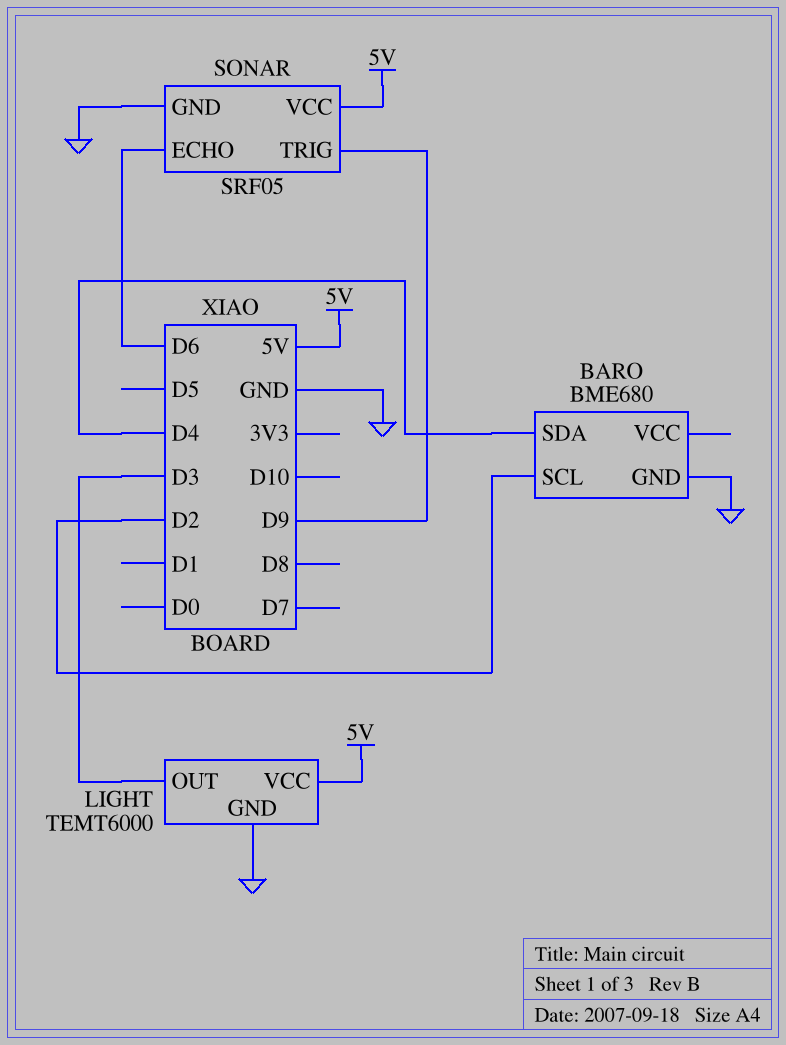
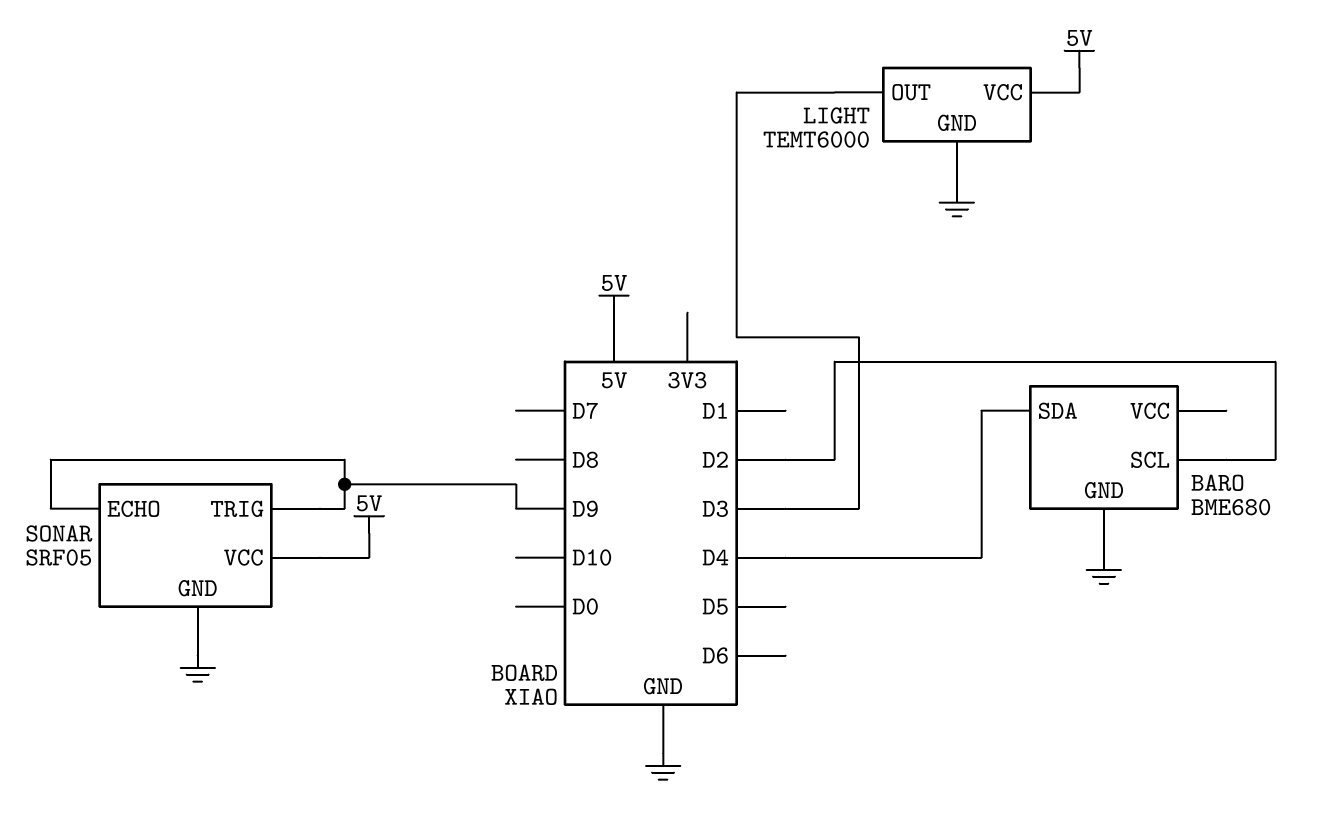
SONAR pin ECHO: D6 -> D9

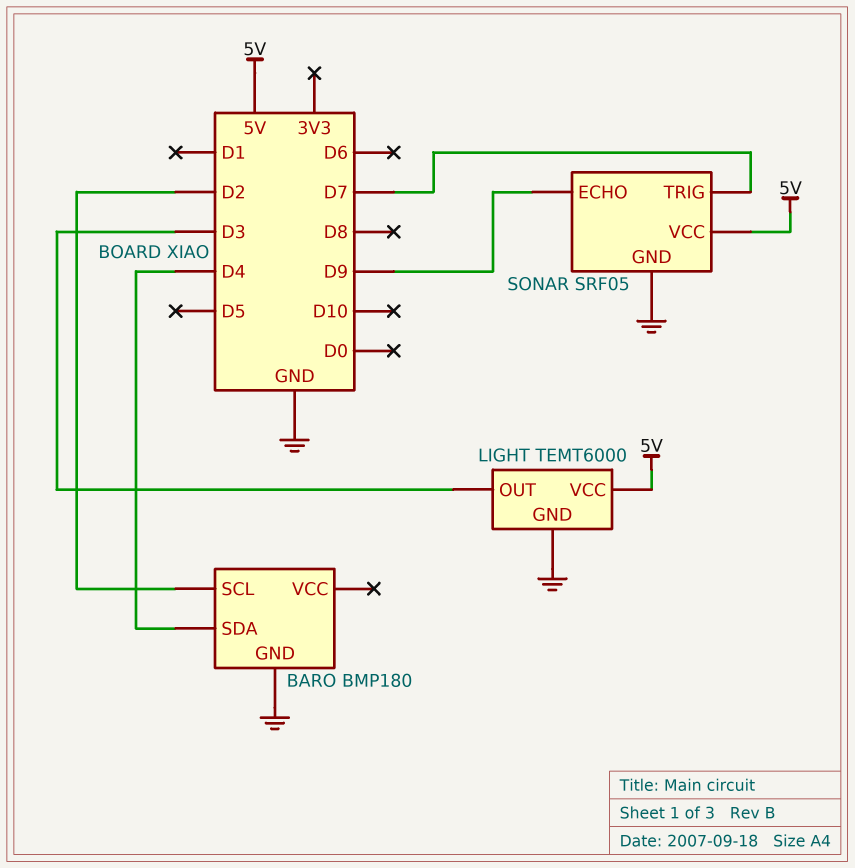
BARO: BME680 -> BMP180
SONAR pin TRIG: D9 -> D7

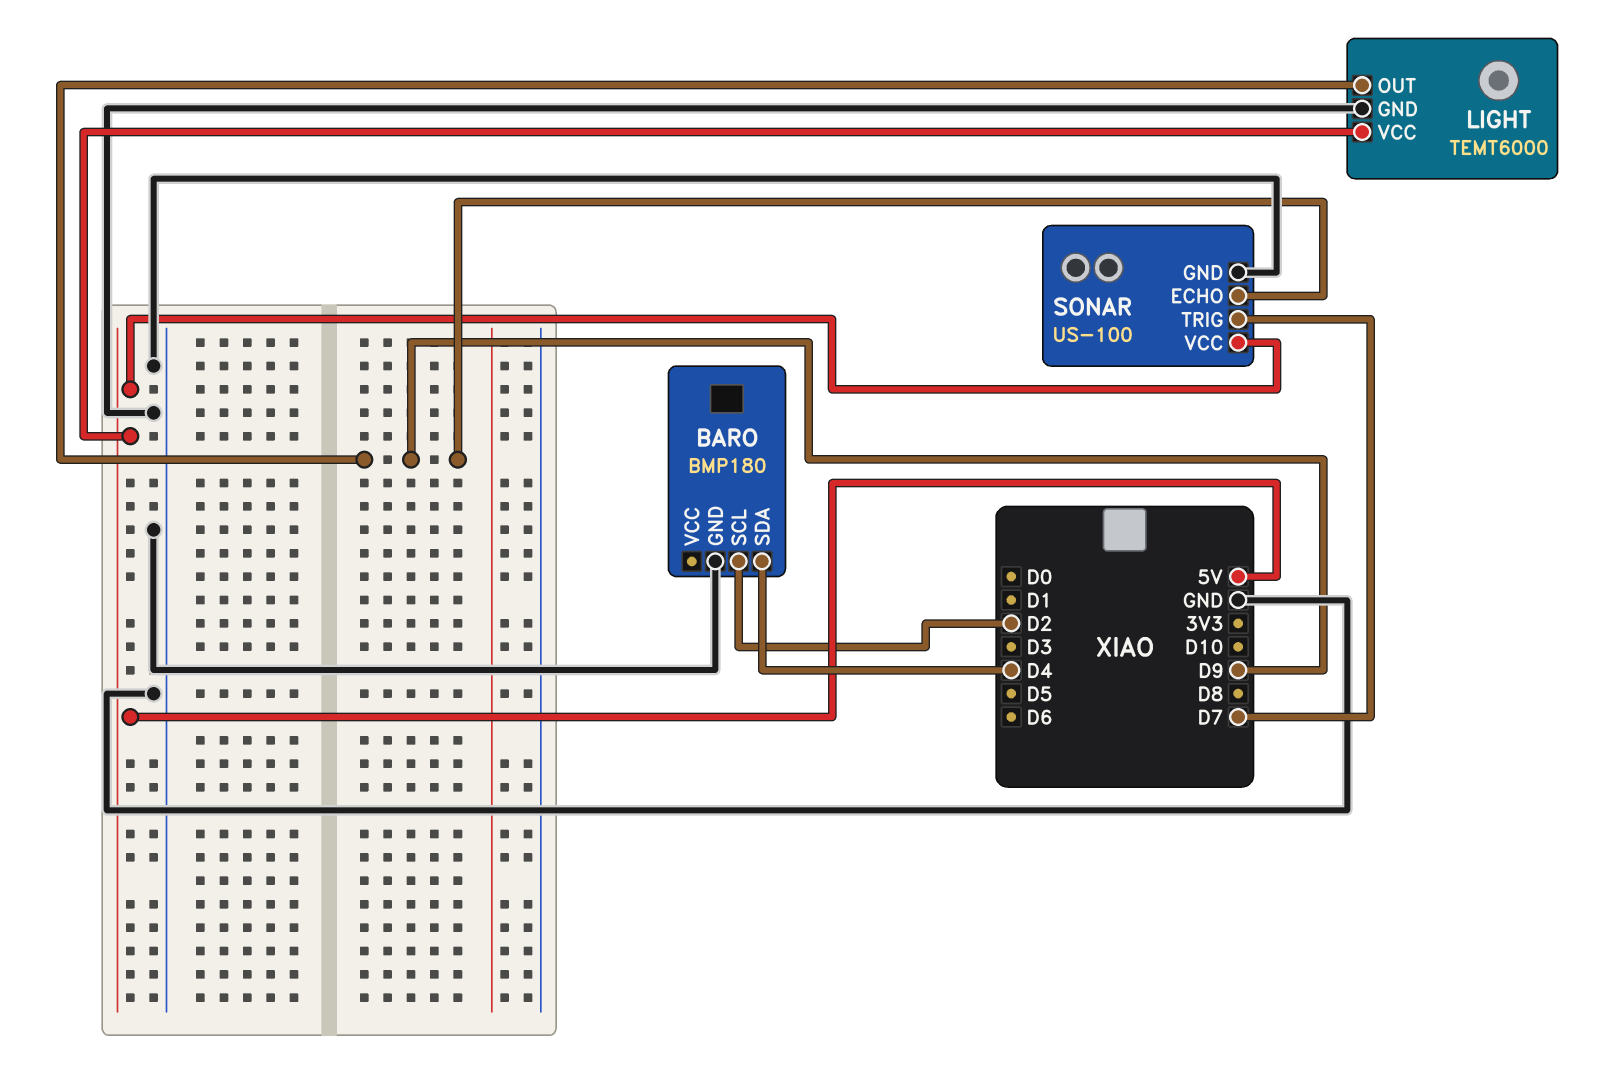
LIGHT pin OUT: D3 -> D9
SONAR: SRF05 -> US-100

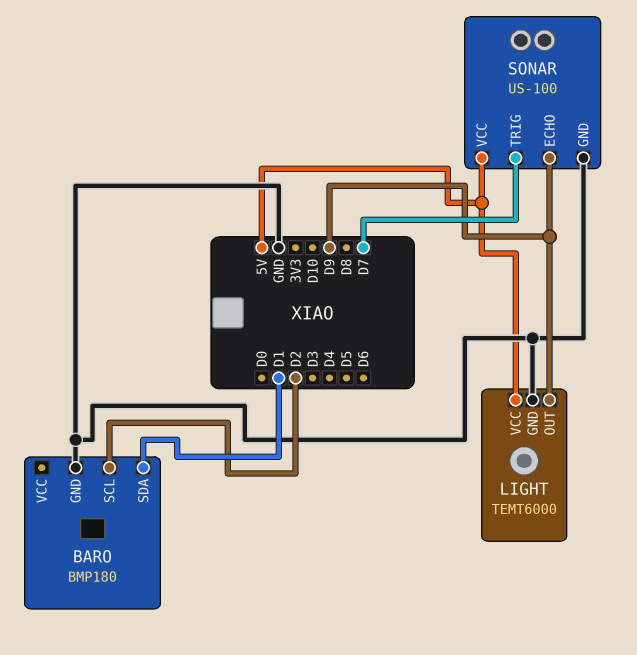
BARO pin SDA: D4 -> D1

